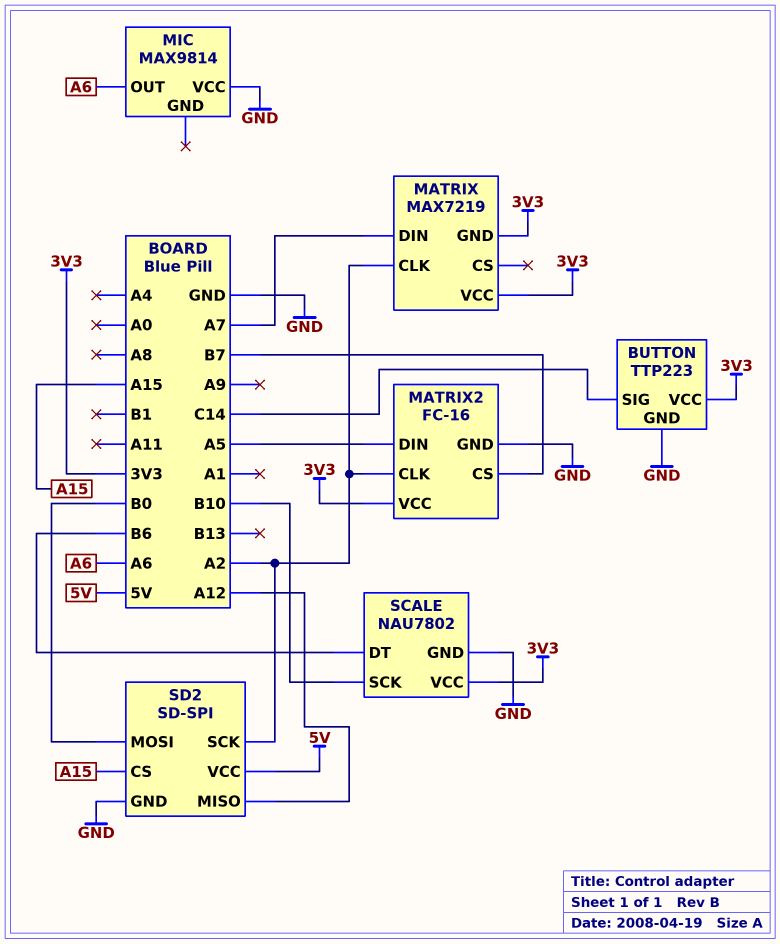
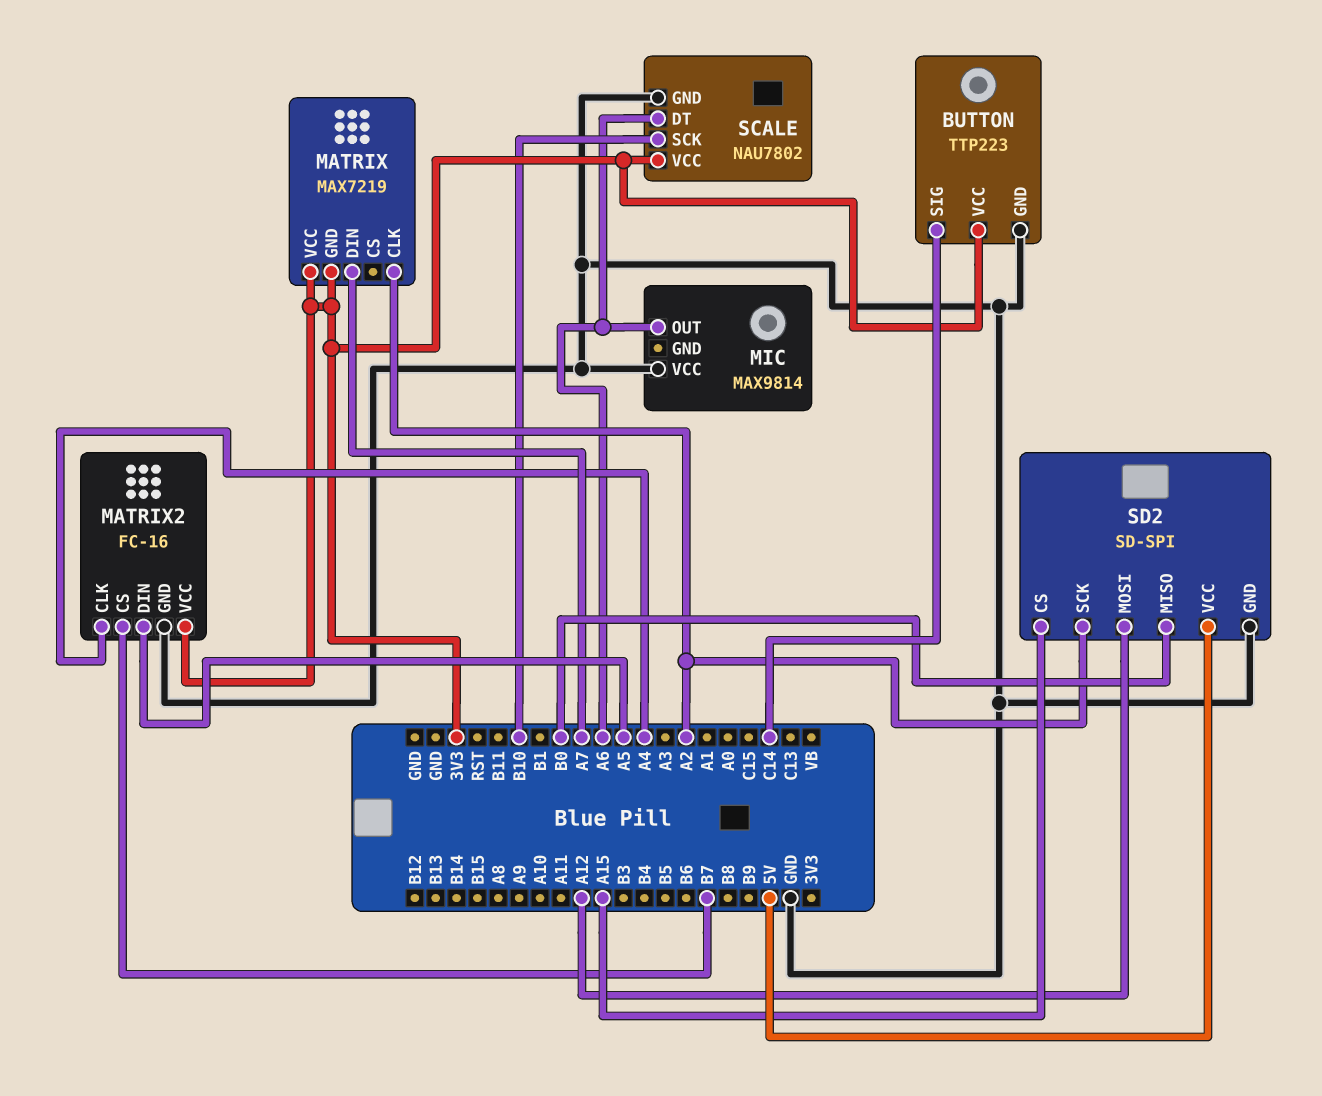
MATRIX2 pin CLK: A2 -> A4
SCALE pin DT: B6 -> A6
SD2 pin MISO: A12 -> B0
SD2 pin MOSI: B0 -> A12

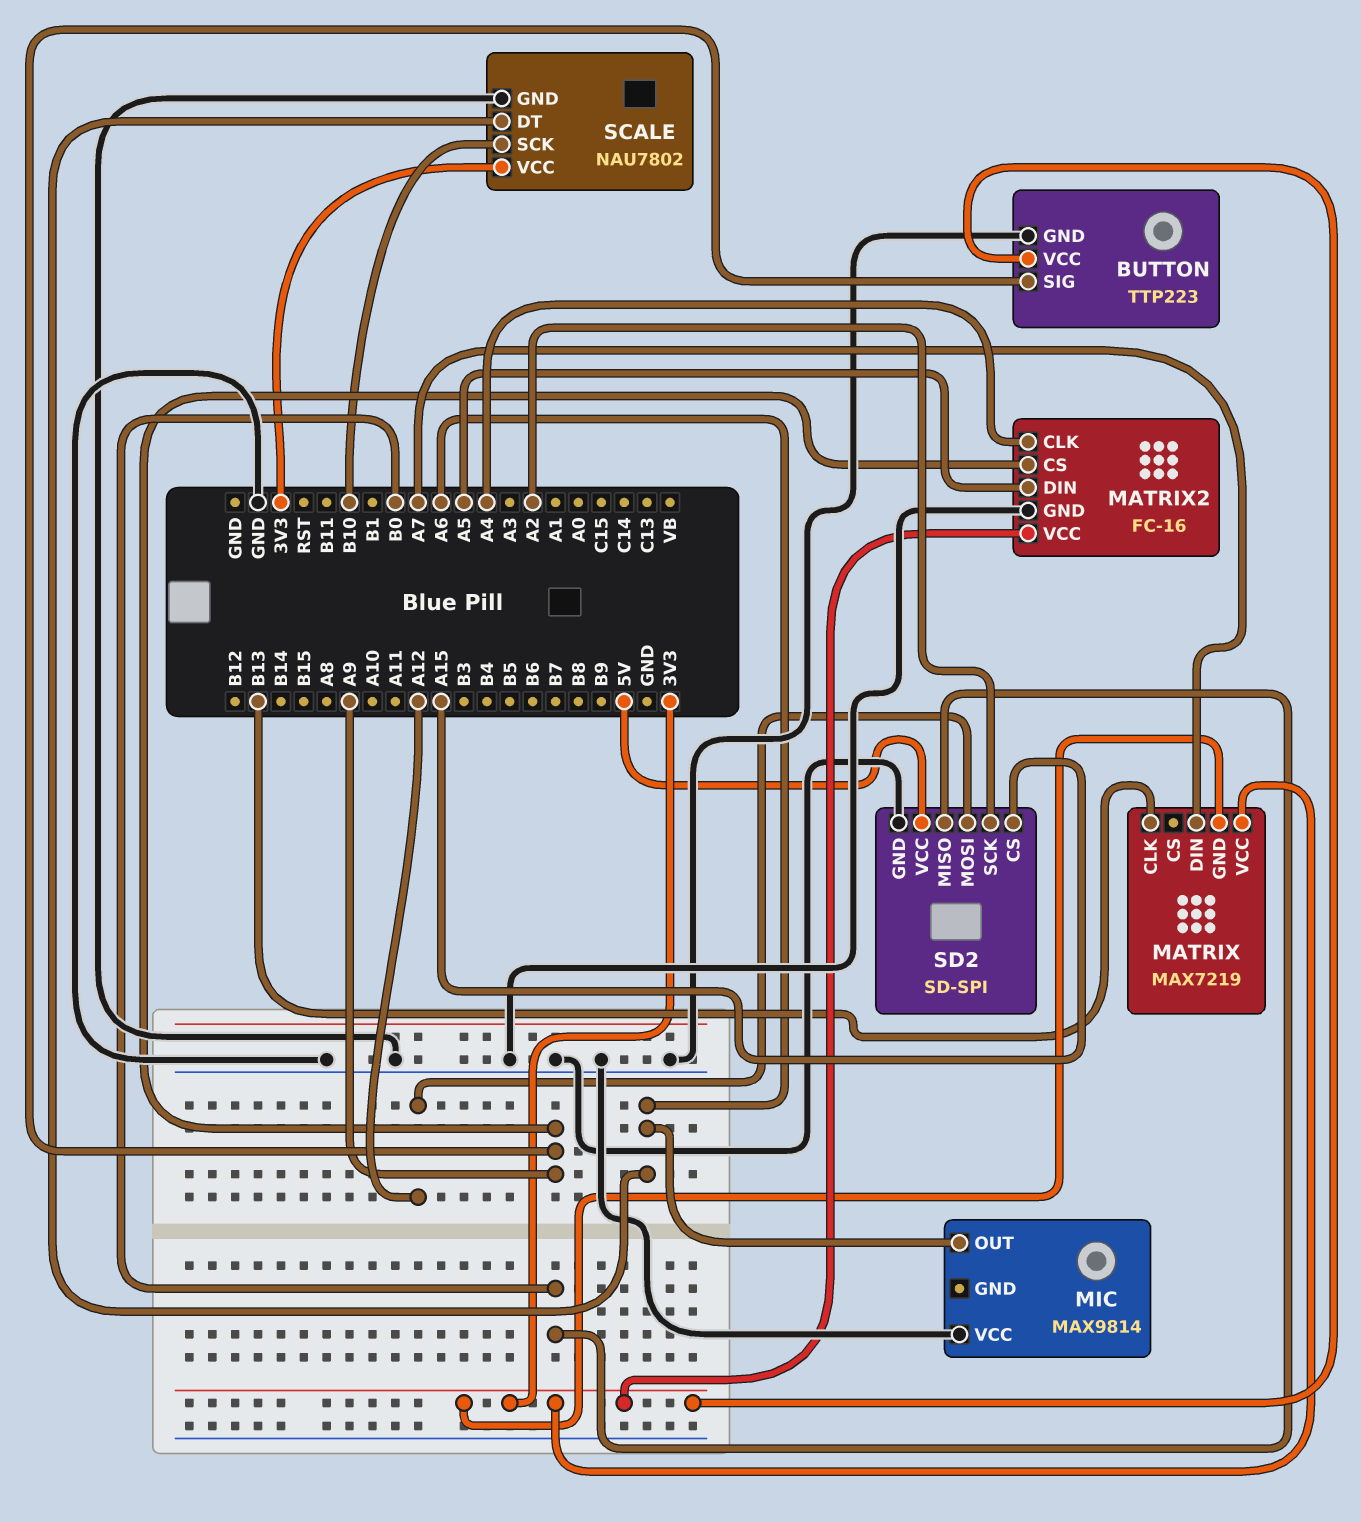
BUTTON pin SIG: C14 -> A9
MATRIX pin CLK: A2 -> B13
MATRIX2 pin CS: B7 -> A9

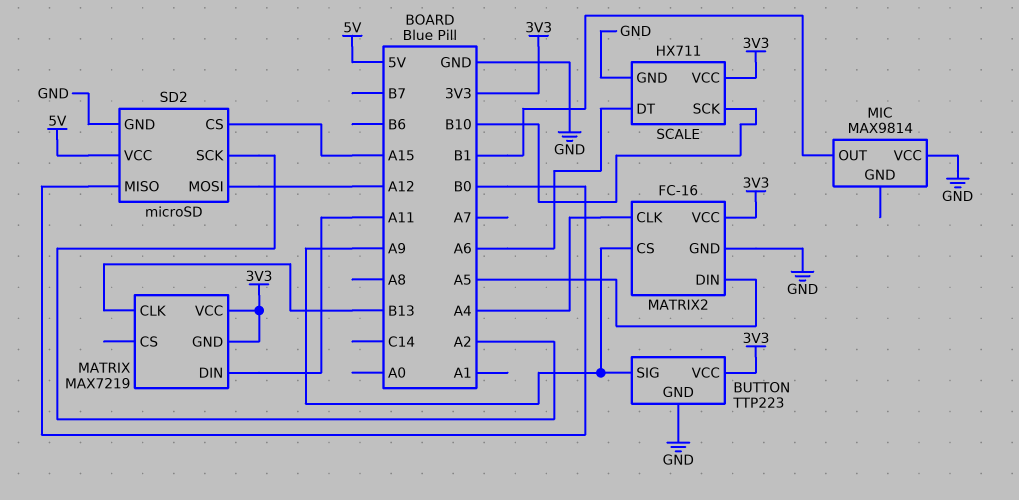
MATRIX pin DIN: A7 -> A11
MIC pin OUT: A6 -> B1
SCALE: NAU7802 -> HX711
SD2: SD-SPI -> microSD

